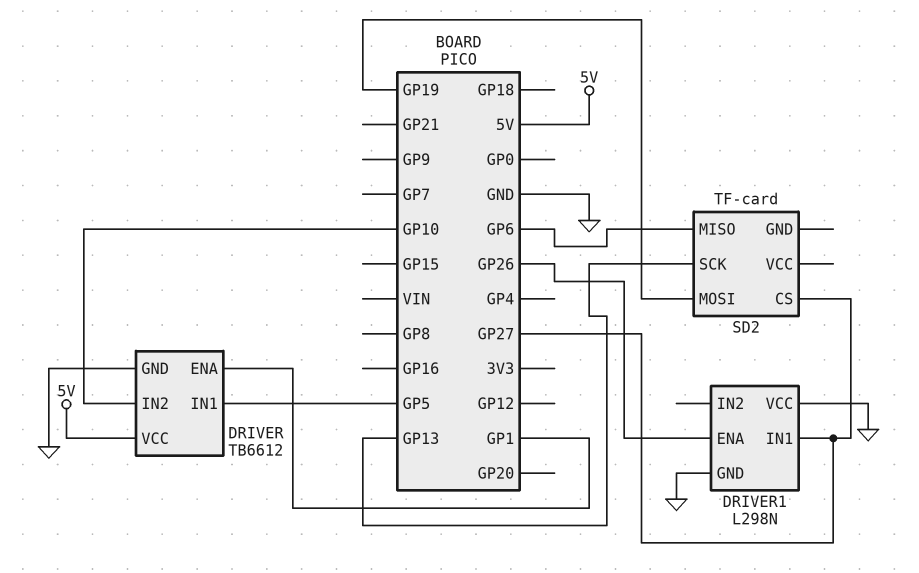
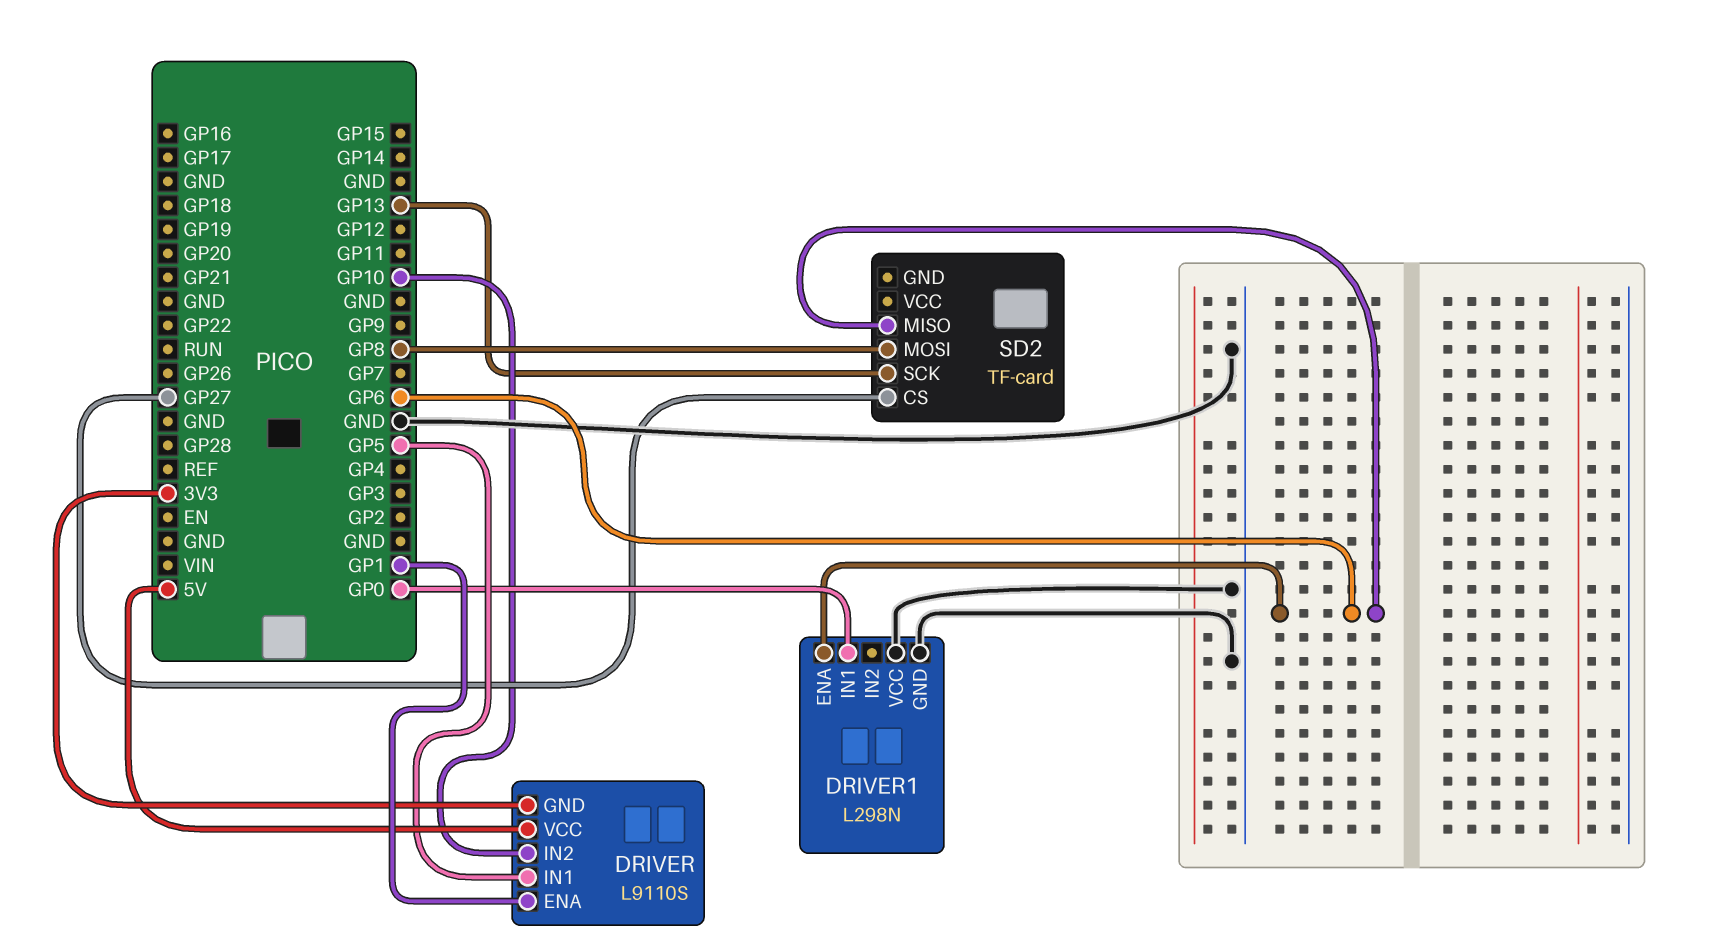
DRIVER: TB6612 -> L9110S
DRIVER pin GND: GND -> 3V3
DRIVER1 pin ENA: GP26 -> GP6
DRIVER1 pin IN1: GP27 -> GP0
SD2 pin MOSI: GP19 -> GP8

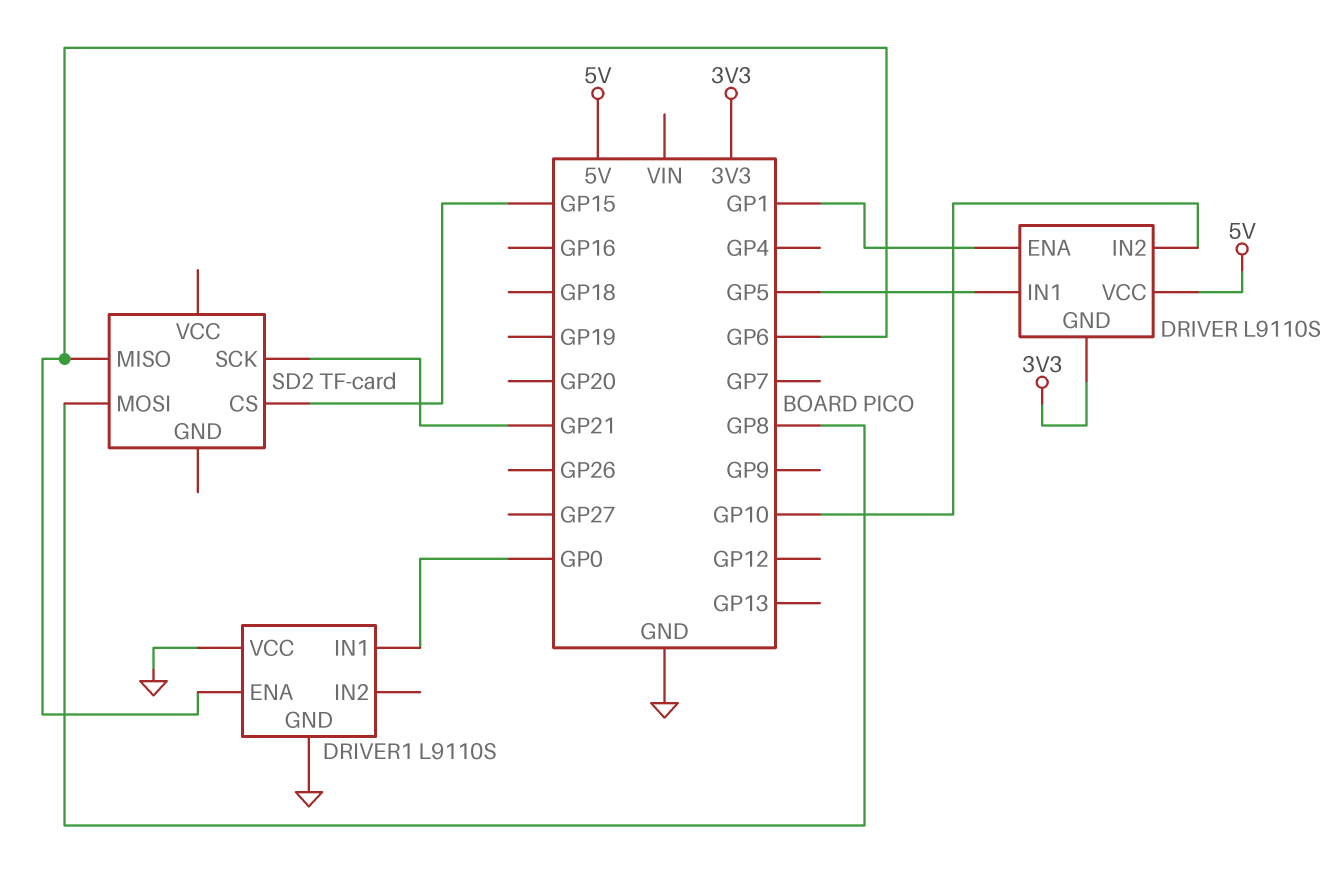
DRIVER1: L298N -> L9110S
SD2 pin CS: GP27 -> GP15
SD2 pin SCK: GP13 -> GP21

